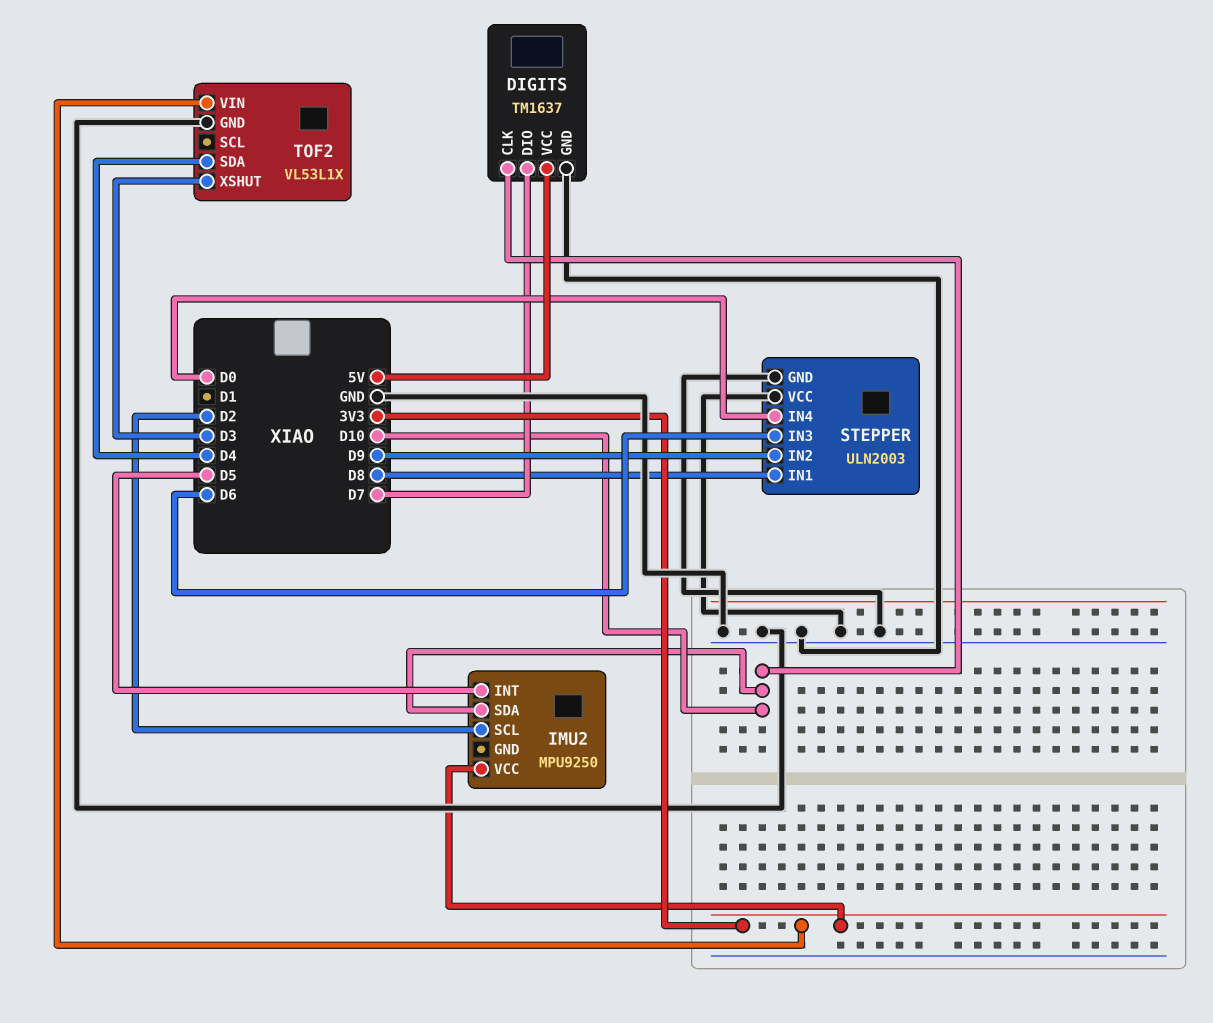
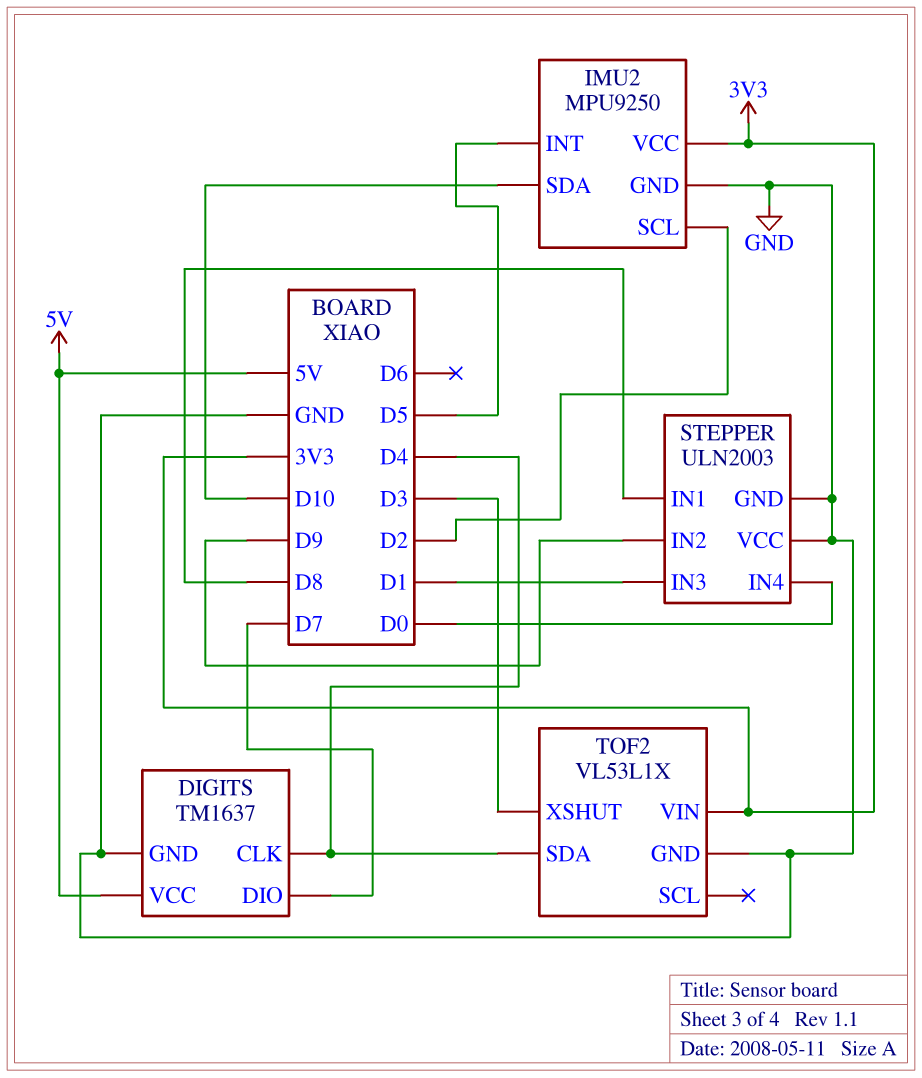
DIGITS pin CLK: D10 -> D4
IMU2 pin GND: none -> GND
STEPPER pin IN3: D6 -> D1

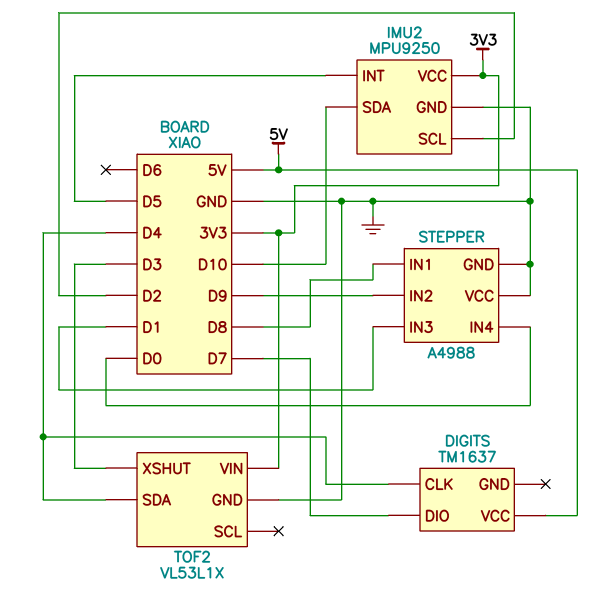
DIGITS pin GND: GND -> none
STEPPER: ULN2003 -> A4988

